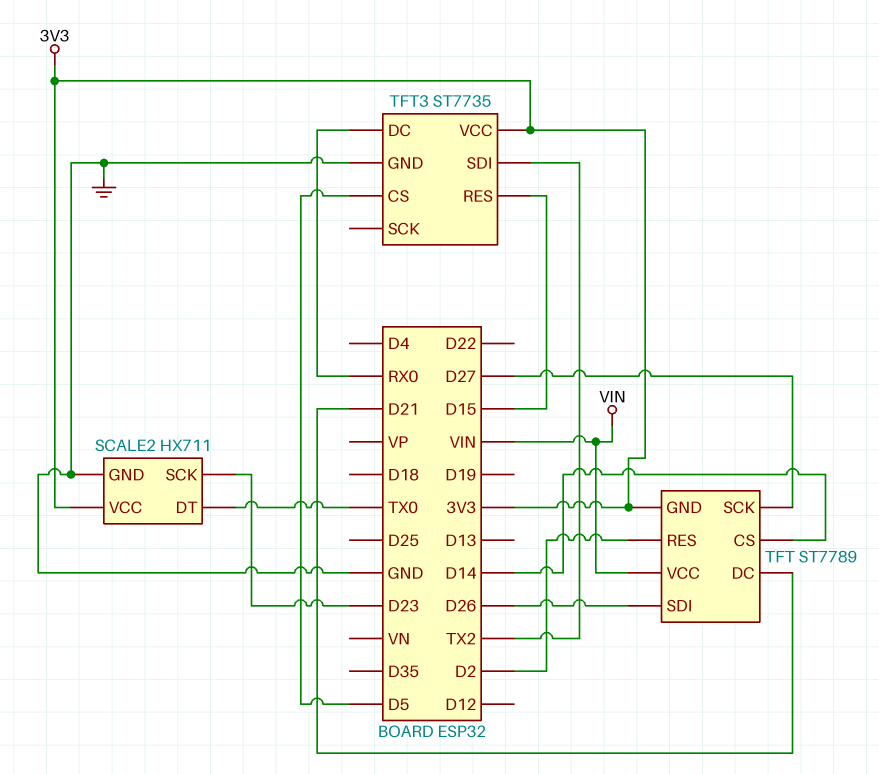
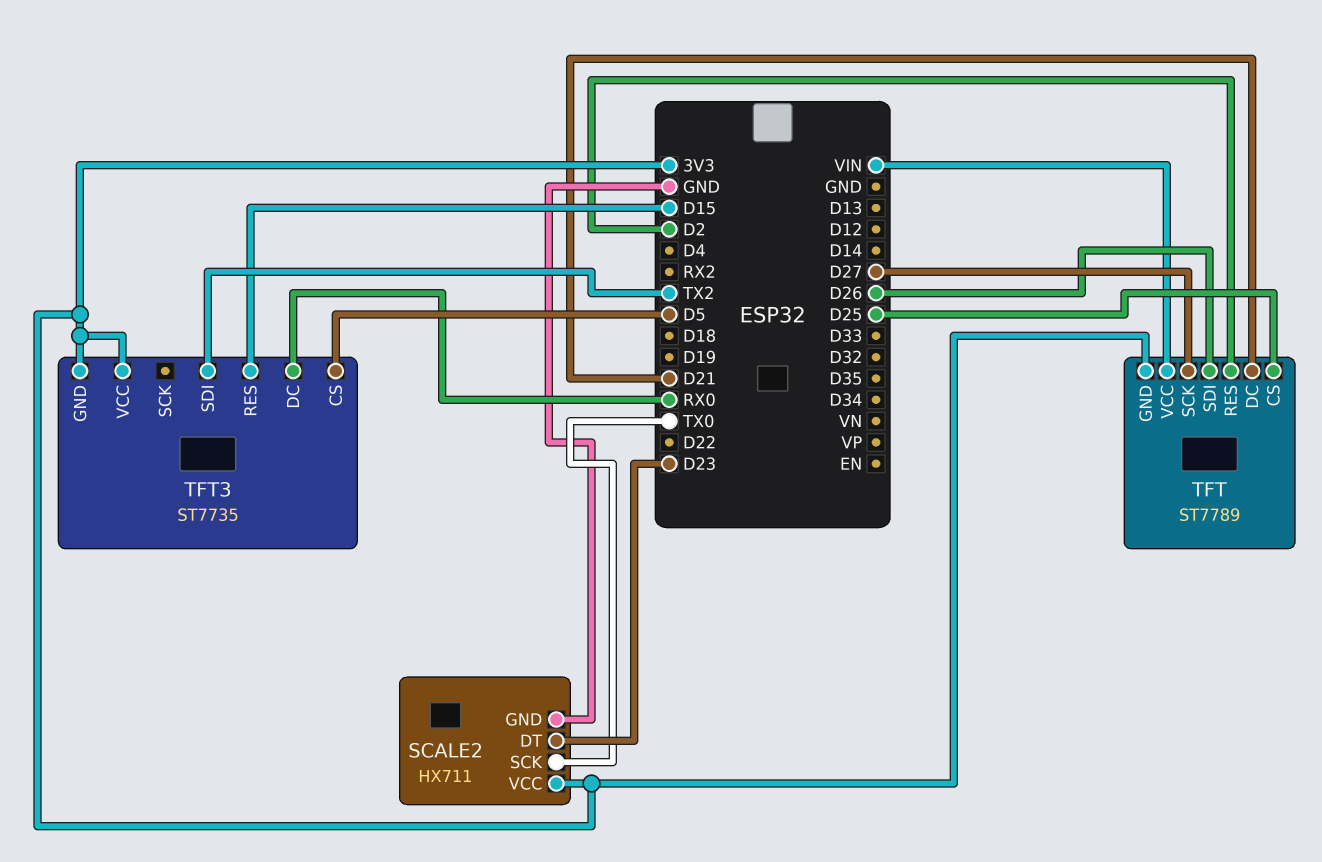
SCALE2 pin DT: TX0 -> D23
SCALE2 pin SCK: D23 -> TX0
TFT pin CS: D14 -> D25
TFT3 pin GND: GND -> 3V3

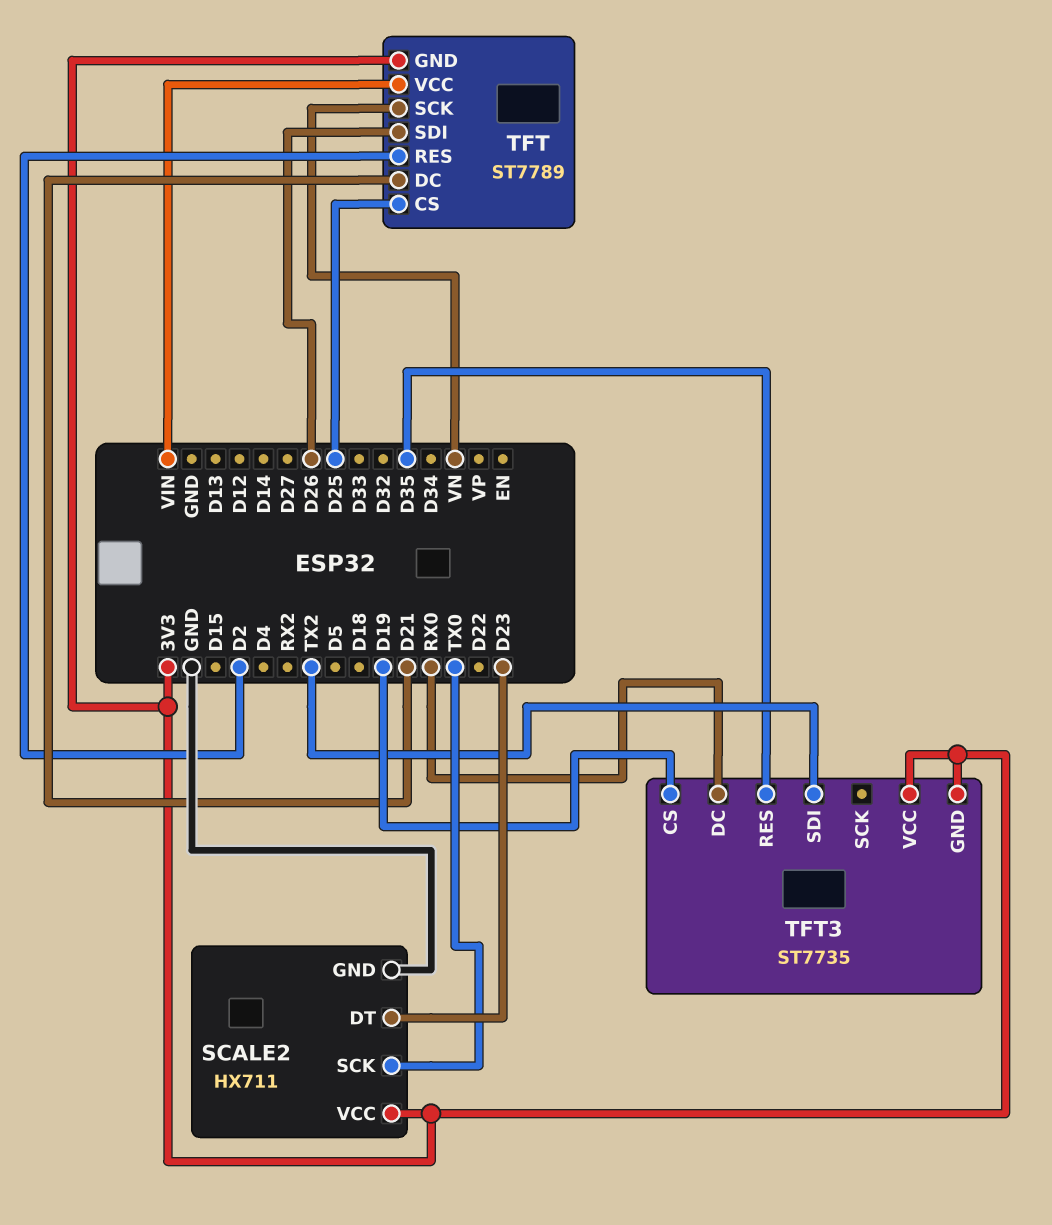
TFT pin SCK: D27 -> VN
TFT3 pin CS: D5 -> D19
TFT3 pin RES: D15 -> D35

